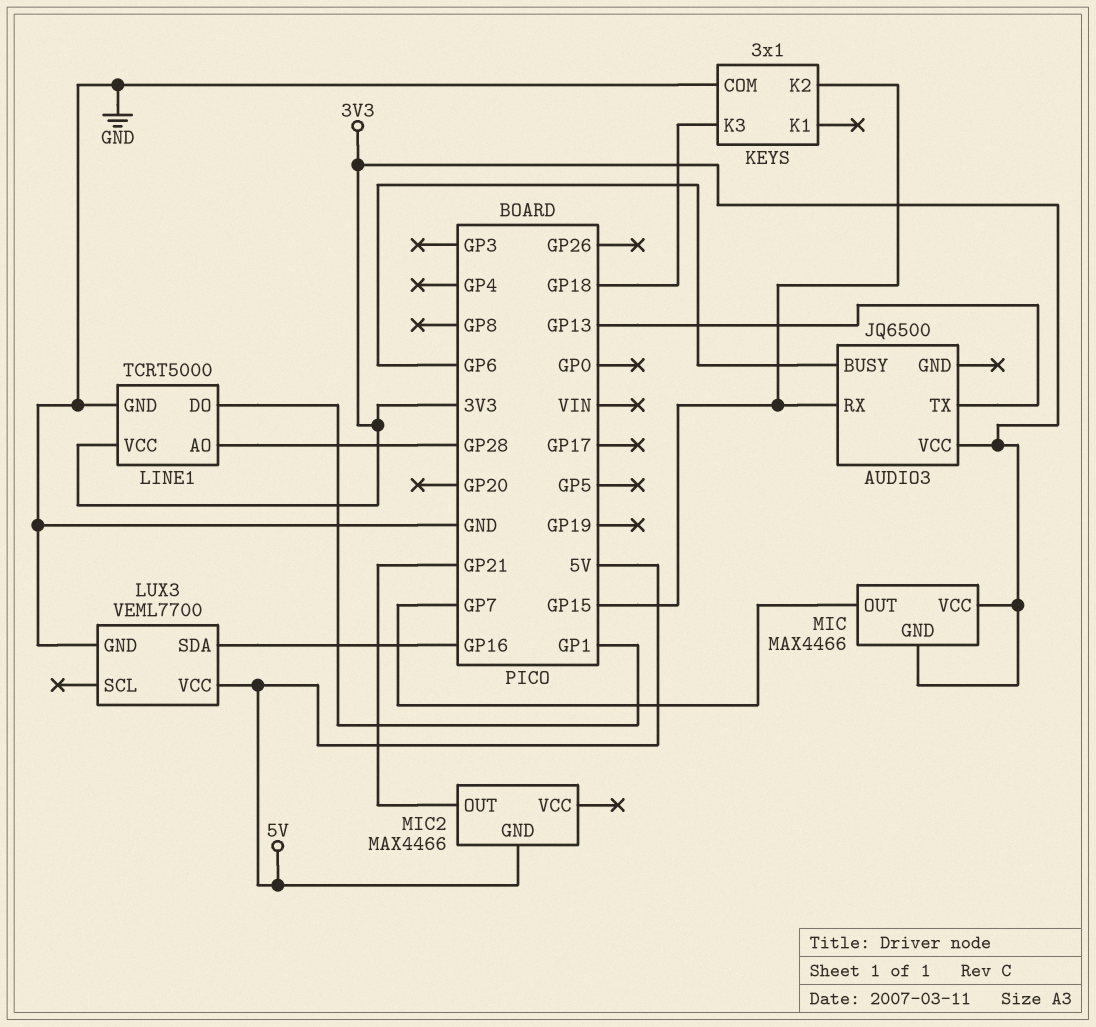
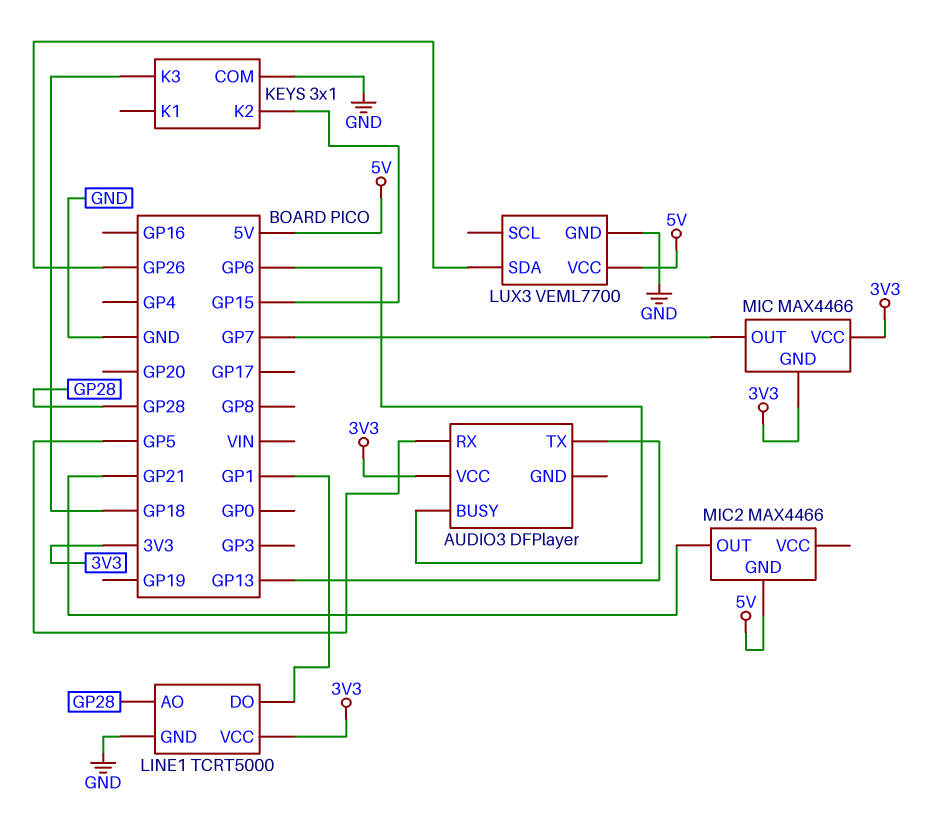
AUDIO3: JQ6500 -> DFPlayer
AUDIO3 pin RX: GP15 -> GP5
LUX3 pin SDA: GP16 -> GP26

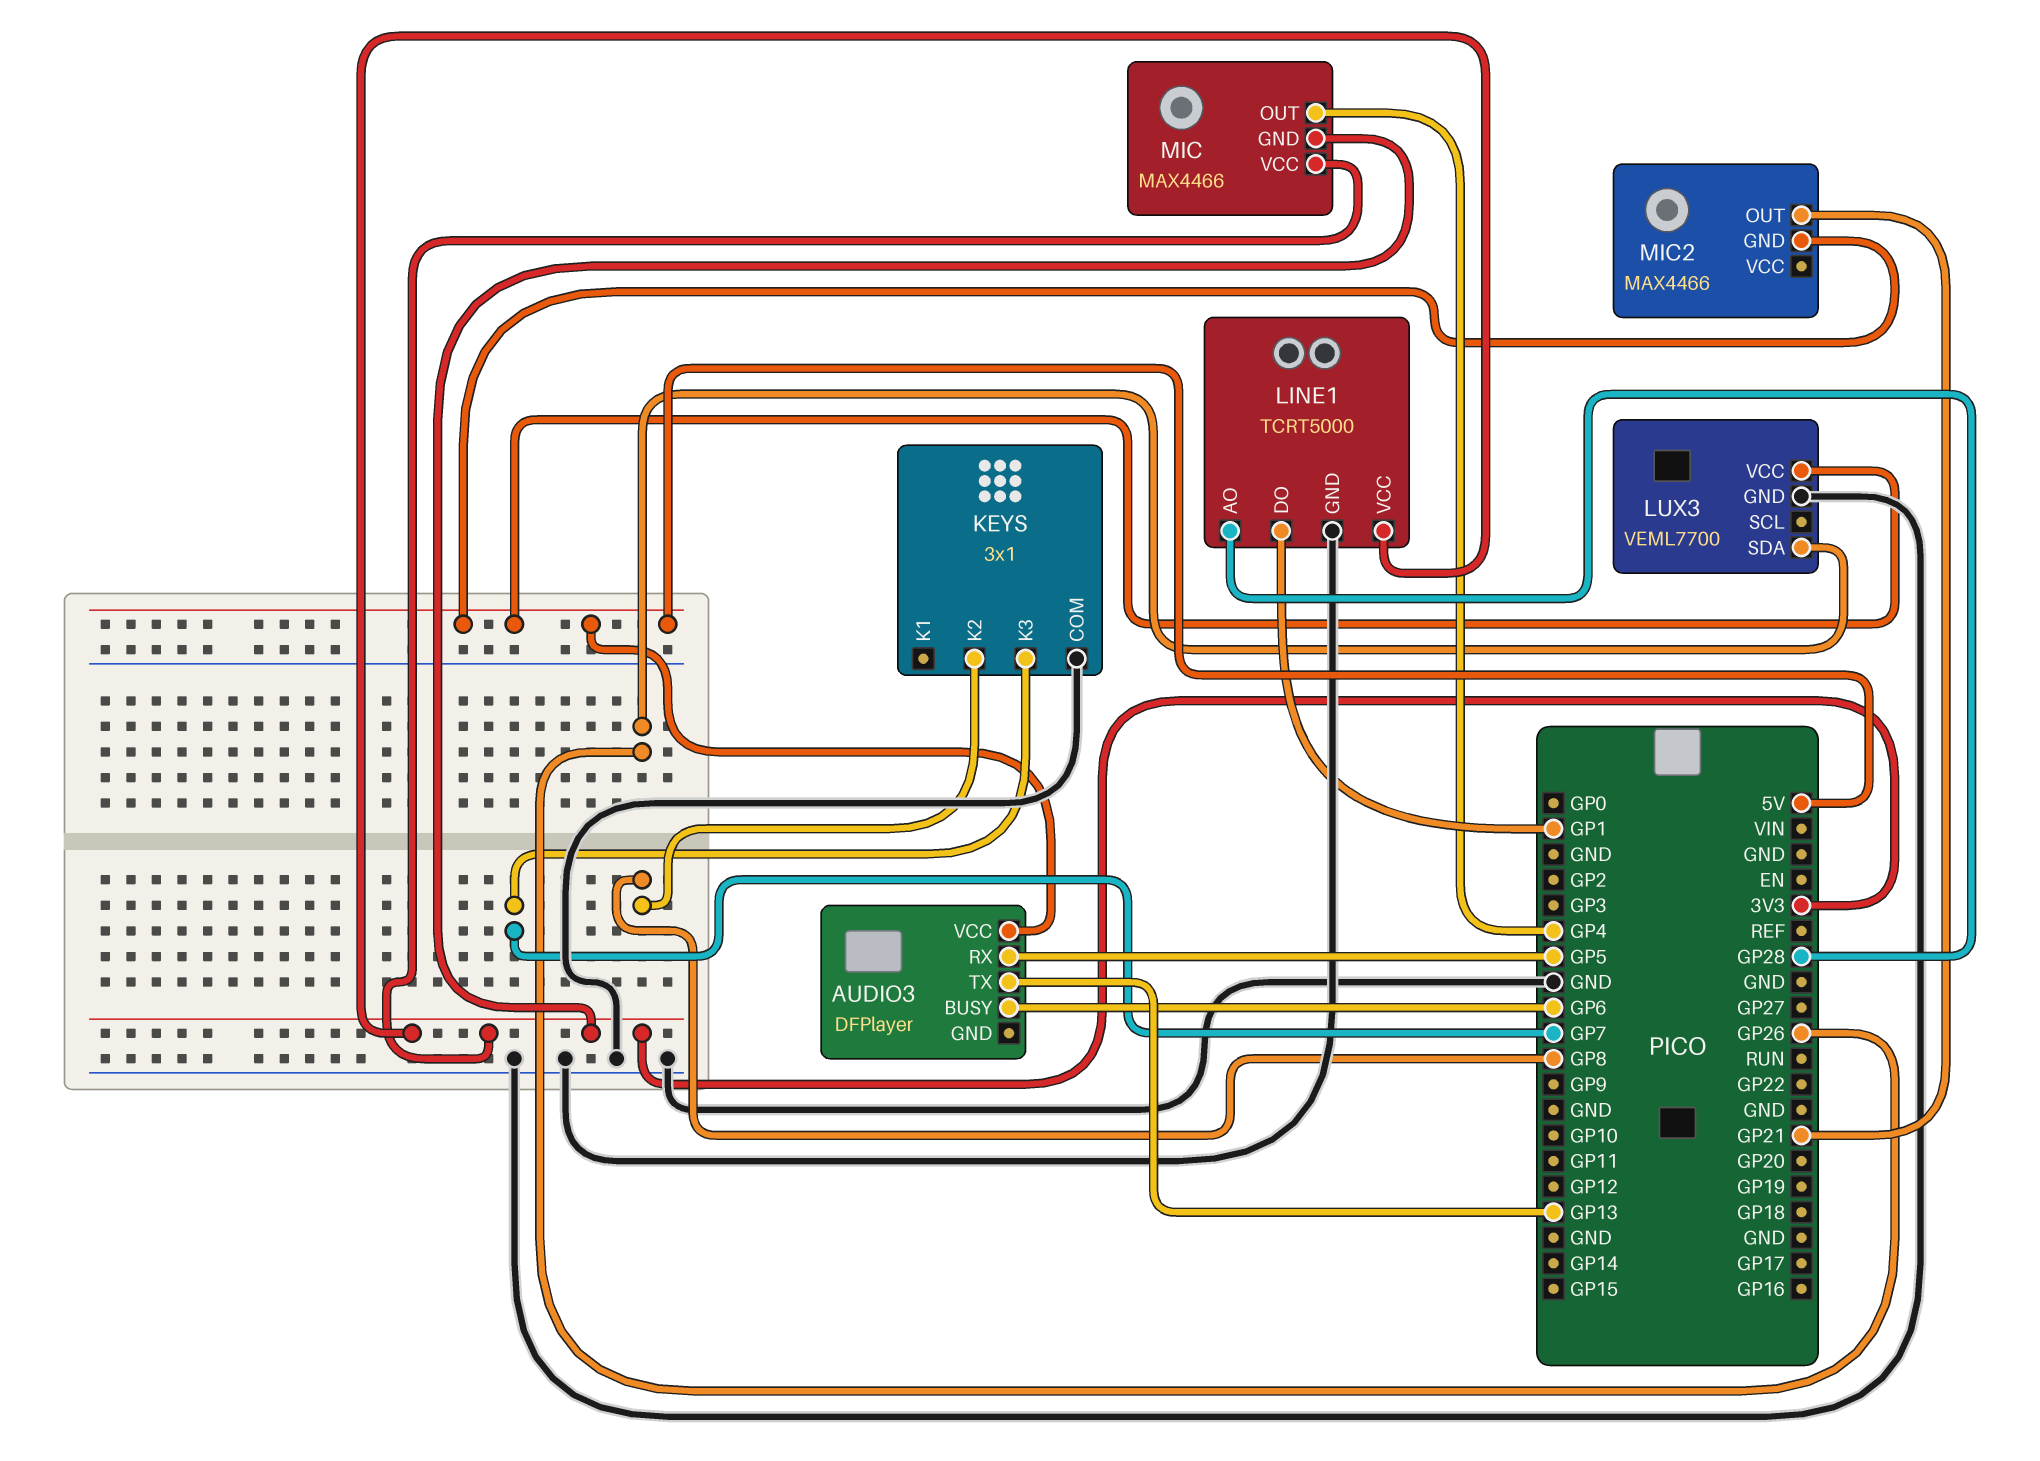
AUDIO3 pin VCC: 3V3 -> 5V
KEYS pin K2: GP15 -> GP8
KEYS pin K3: GP18 -> GP7
MIC pin OUT: GP7 -> GP4

